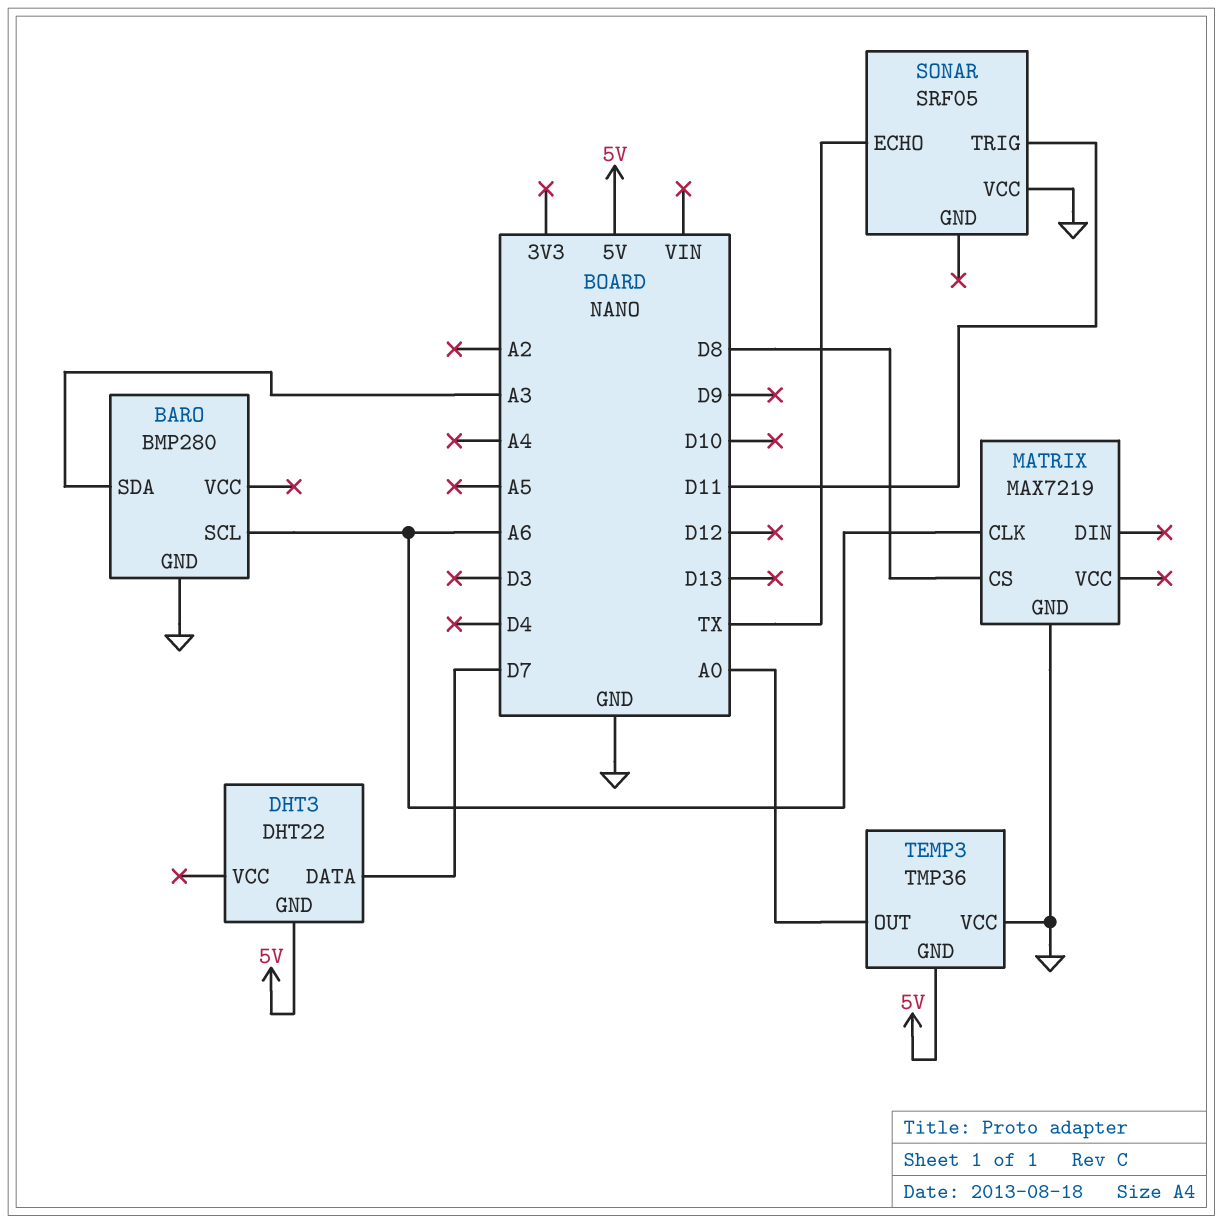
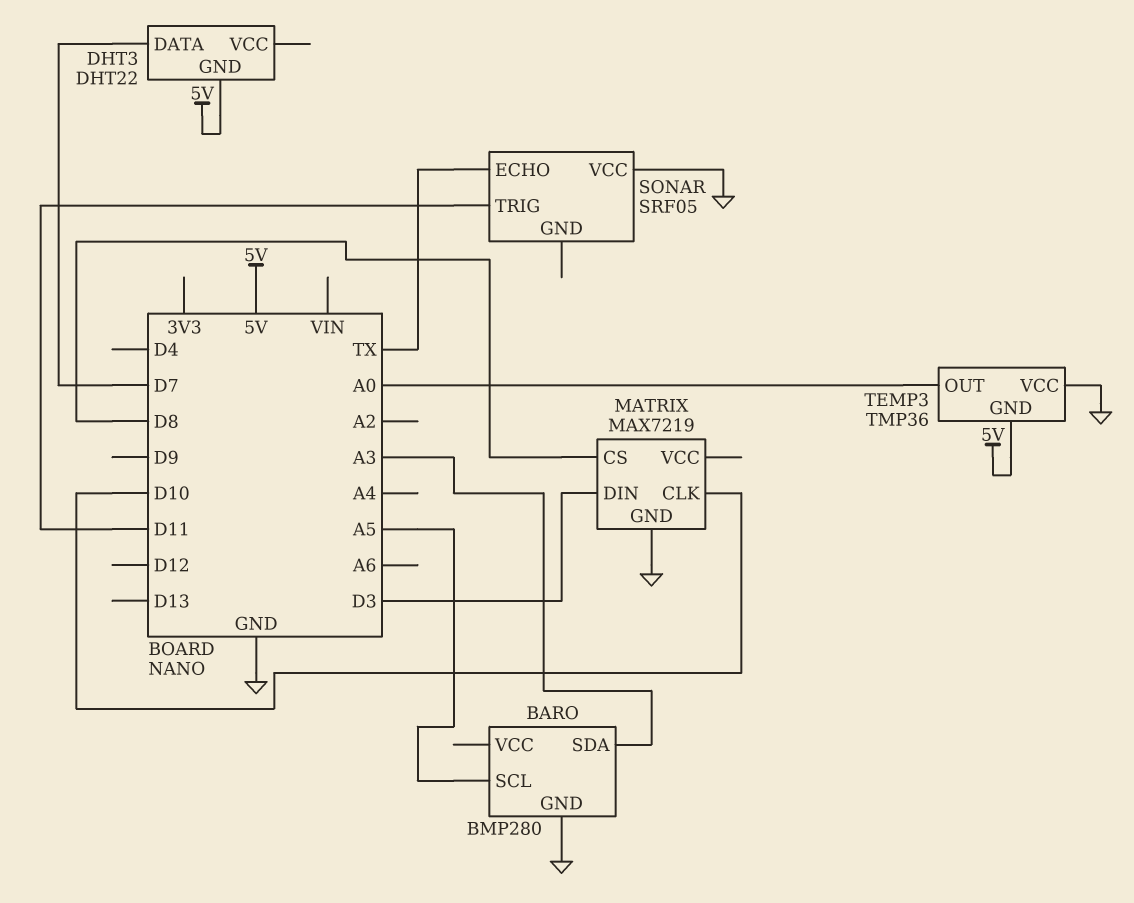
BARO pin SCL: A6 -> A5
MATRIX pin CLK: A6 -> D10
MATRIX pin DIN: none -> D3

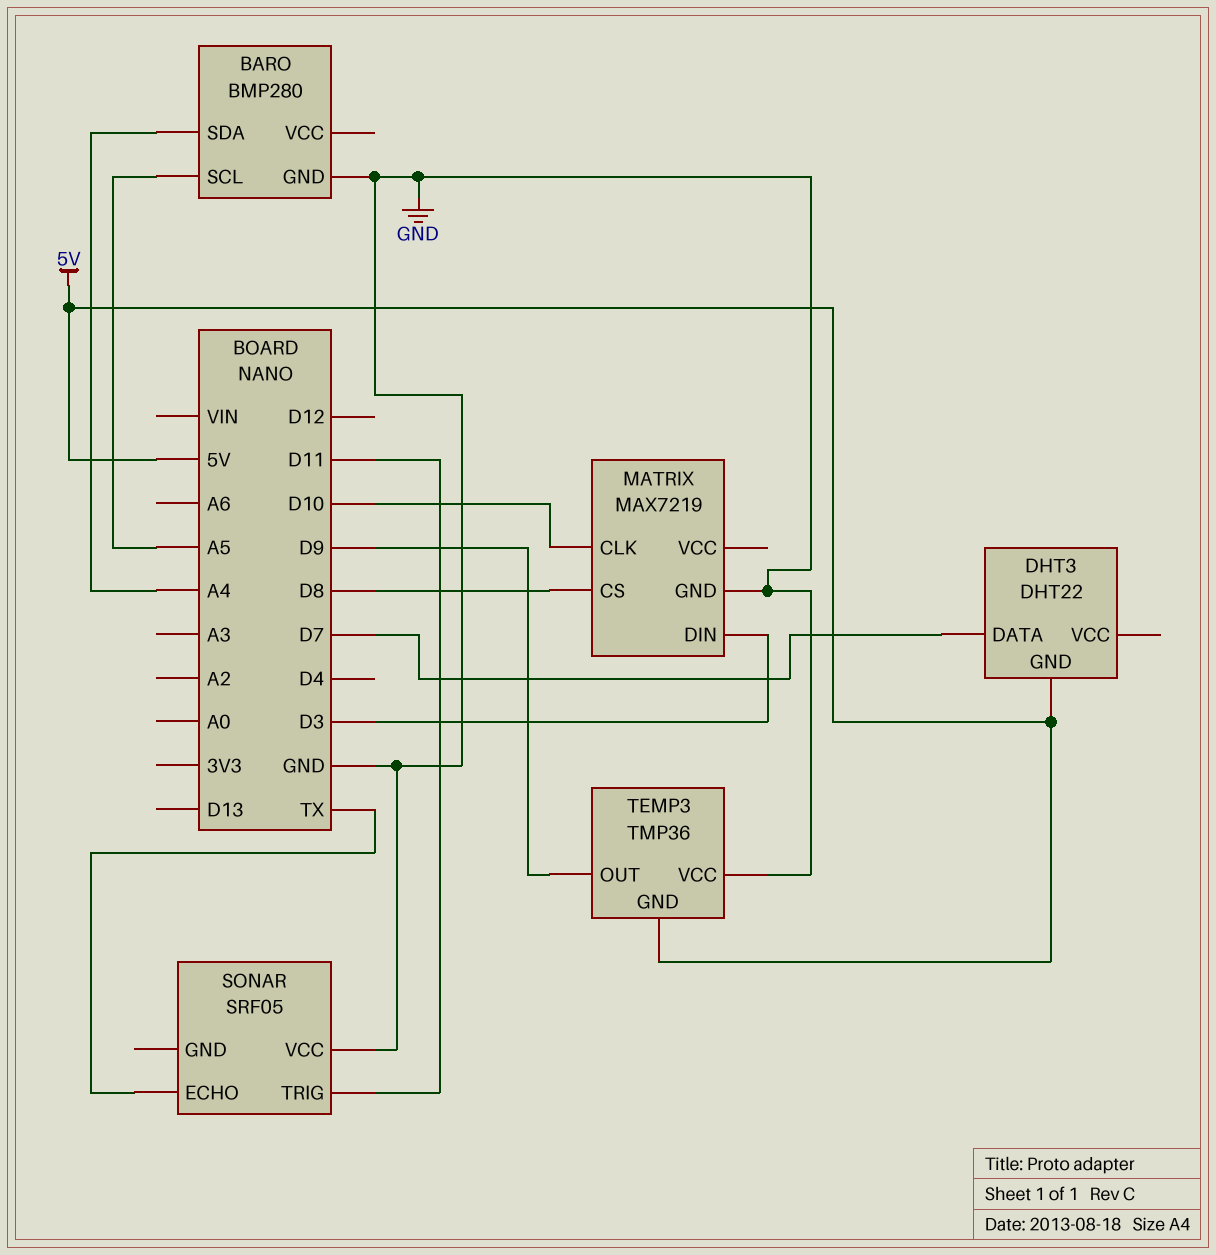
BARO pin SDA: A3 -> A4
TEMP3 pin OUT: A0 -> D9

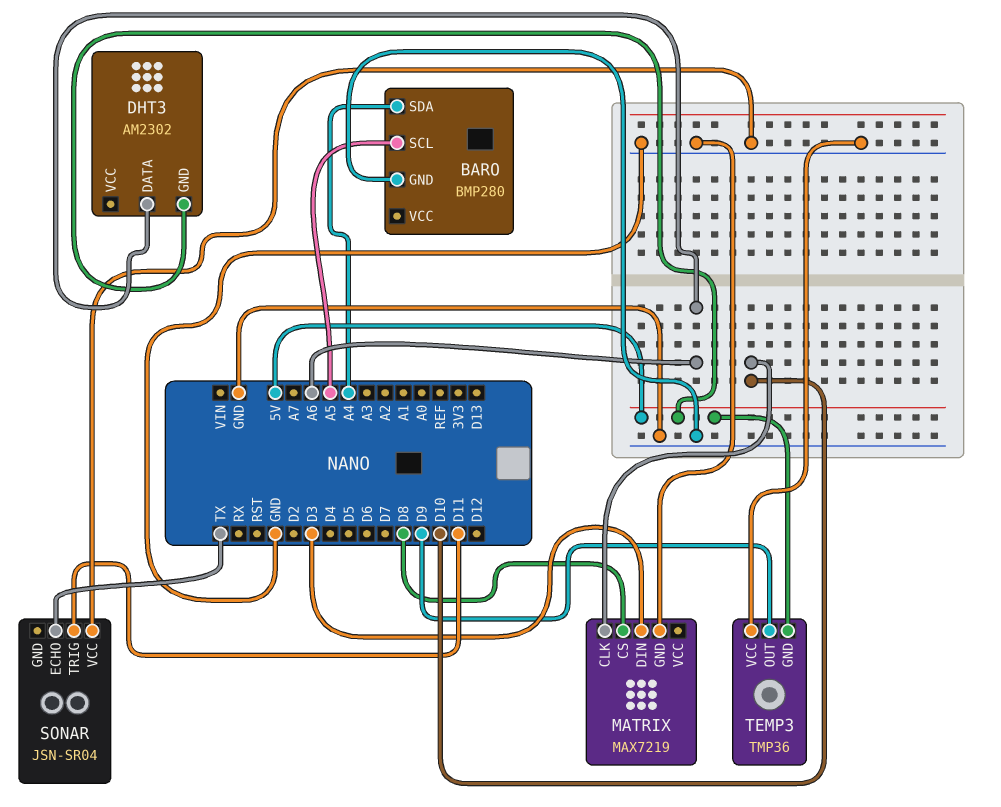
DHT3: DHT22 -> AM2302
DHT3 pin DATA: D7 -> A6
SONAR: SRF05 -> JSN-SR04

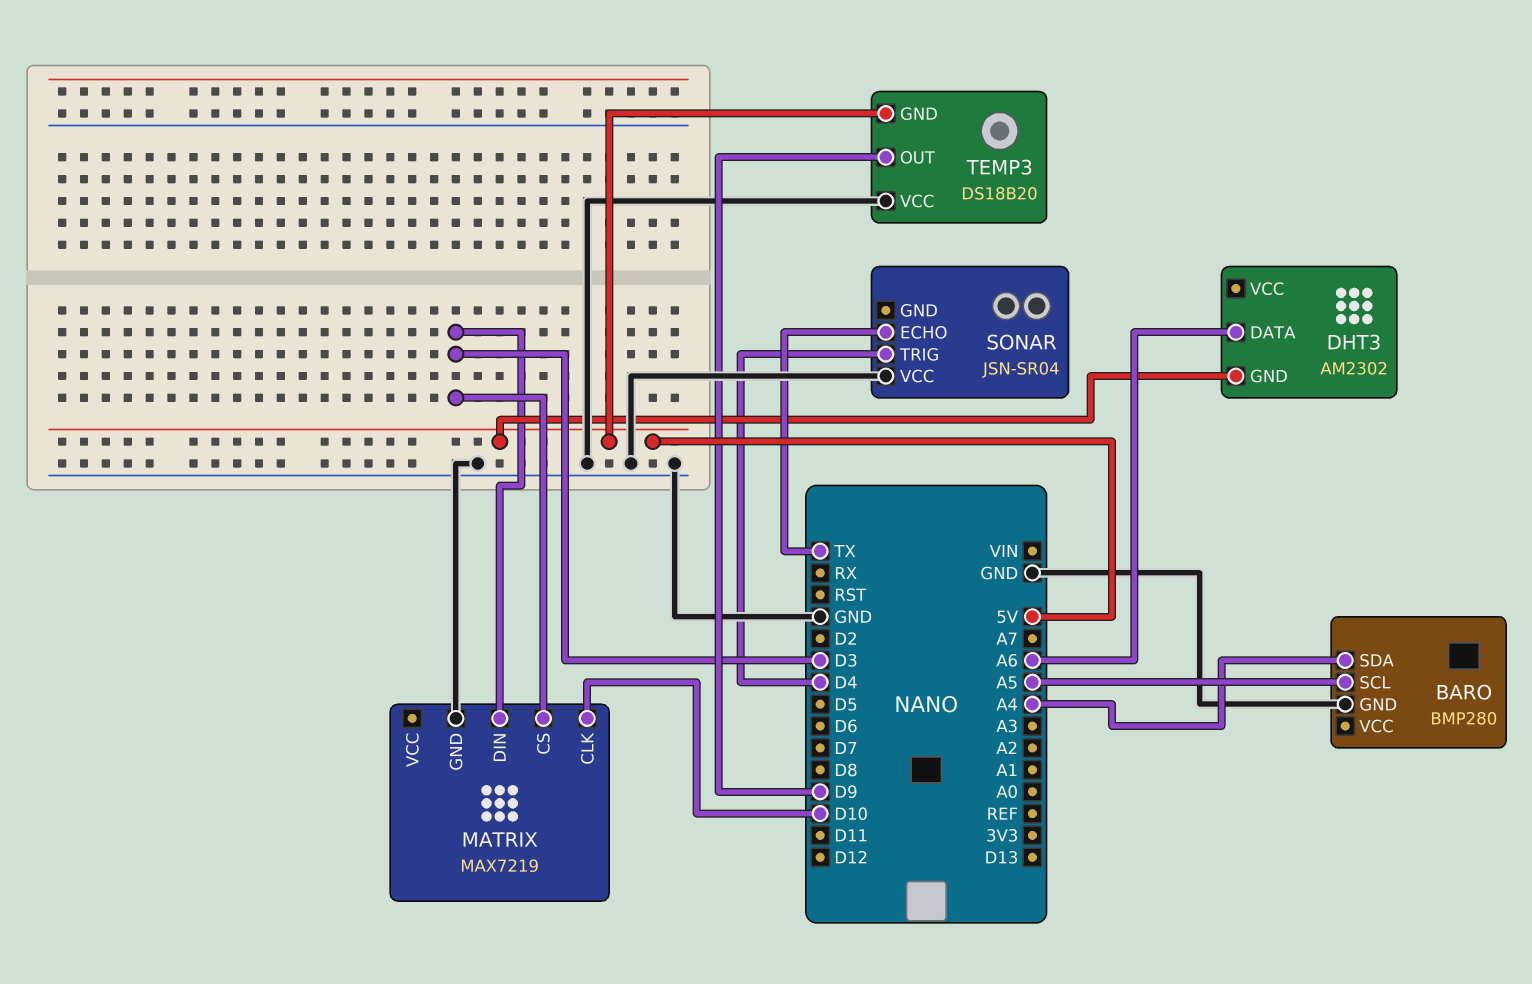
MATRIX pin CS: D8 -> D3
SONAR pin TRIG: D11 -> D4
TEMP3: TMP36 -> DS18B20

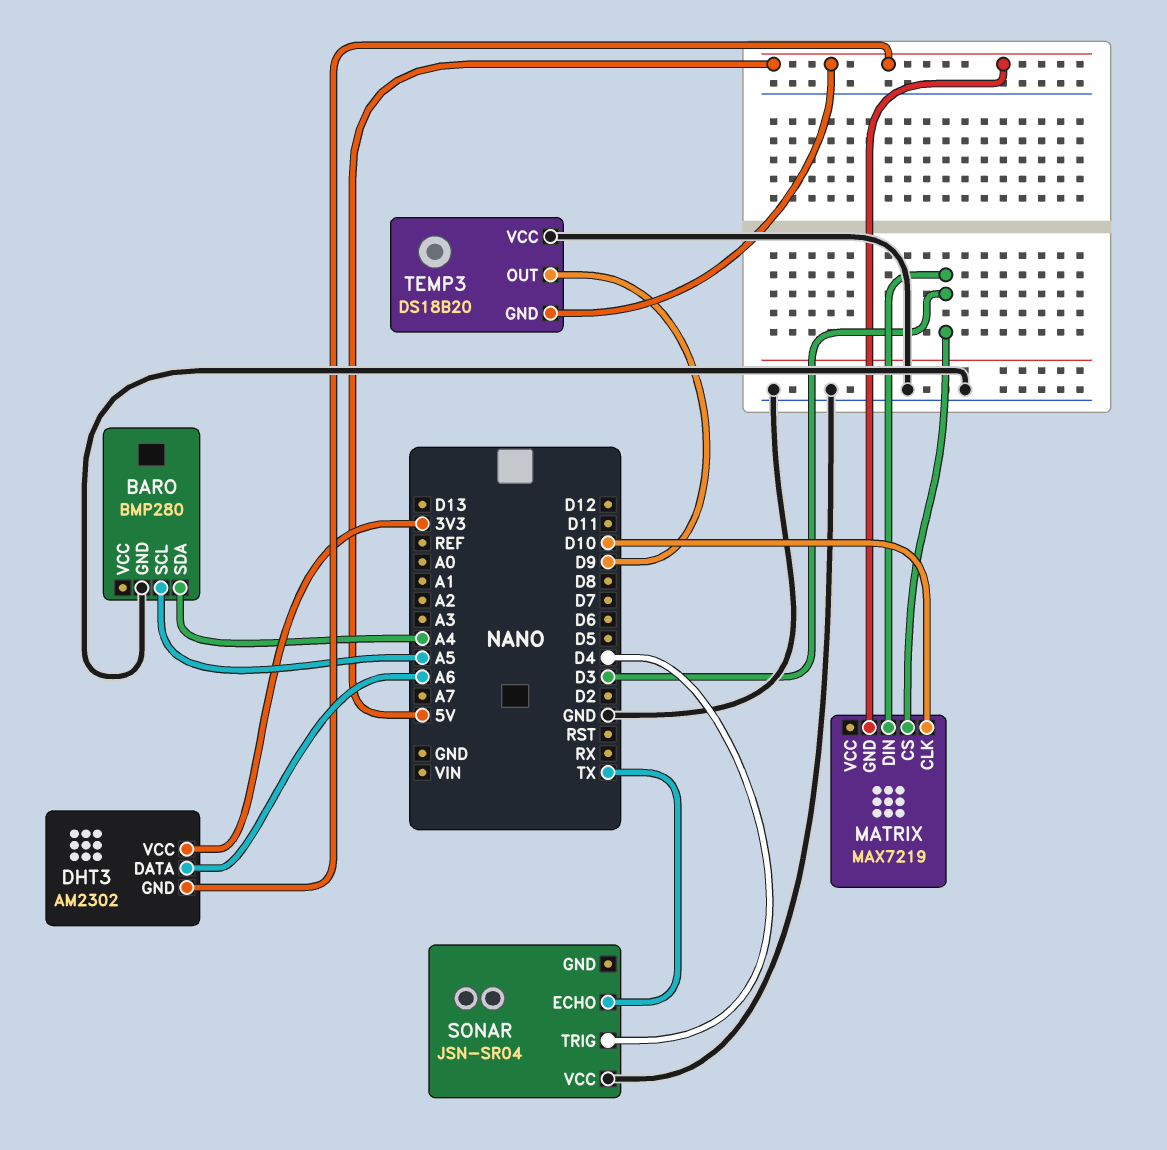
DHT3 pin VCC: none -> 3V3
MATRIX pin GND: GND -> 5V

